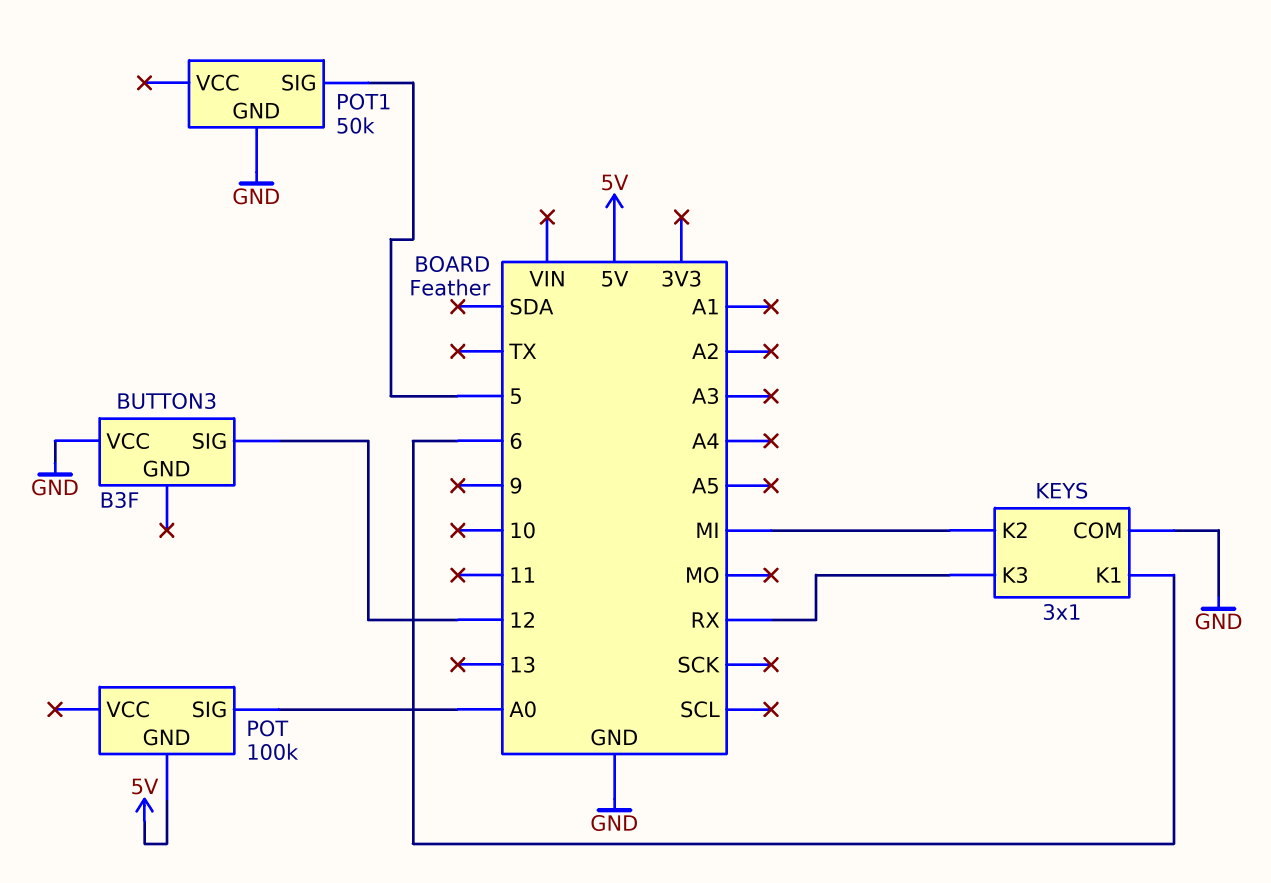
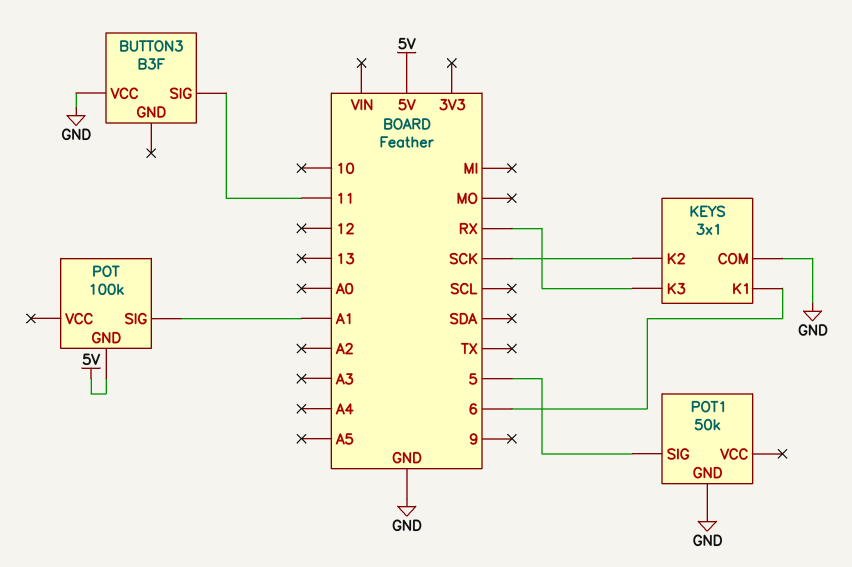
BUTTON3 pin SIG: 12 -> 11
KEYS pin K2: MI -> SCK
POT pin SIG: A0 -> A1

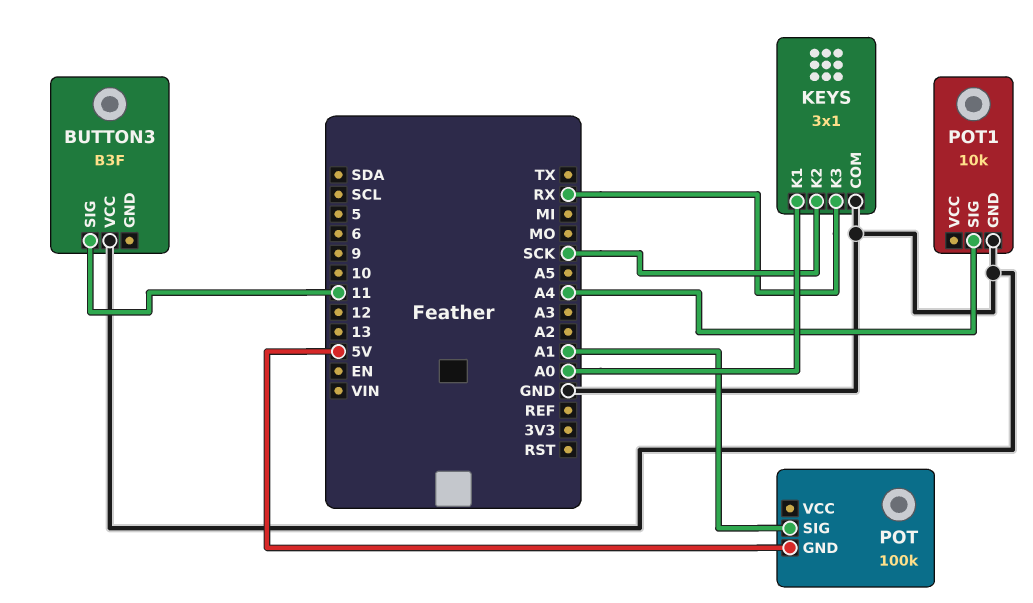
KEYS pin K1: 6 -> A0
POT1: 50k -> 10k
POT1 pin SIG: 5 -> A4

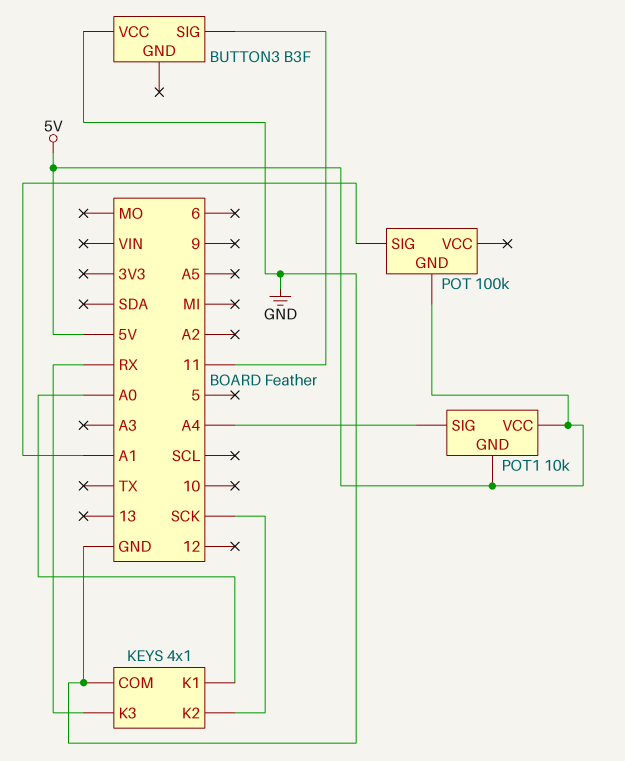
KEYS: 3x1 -> 4x1
POT1 pin GND: GND -> 5V
POT1 pin VCC: none -> 5V

